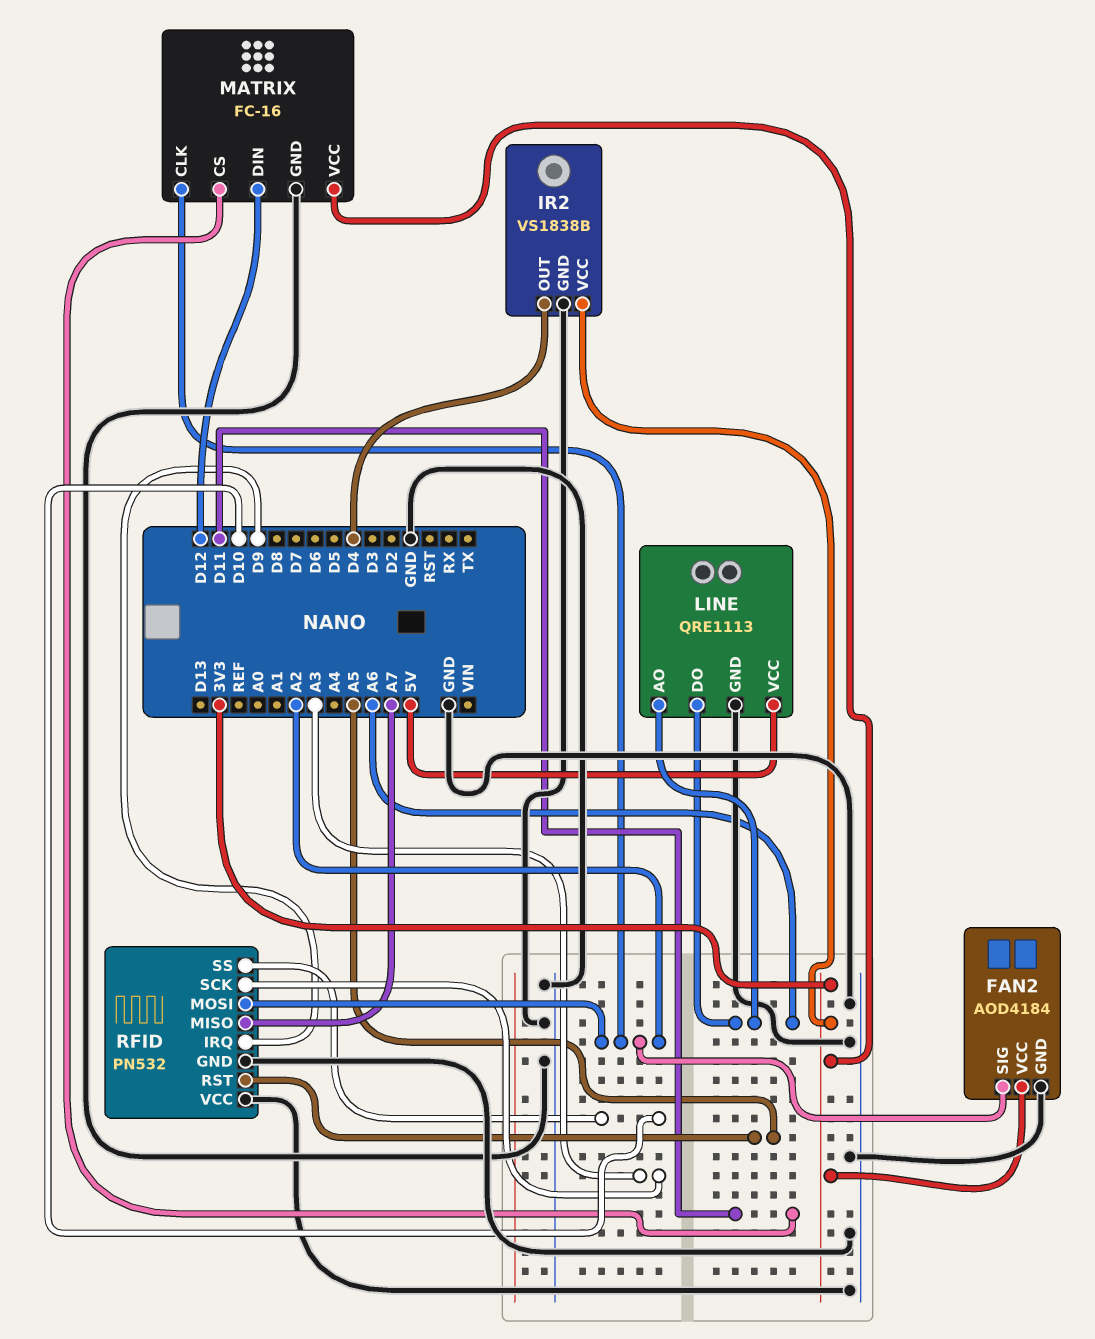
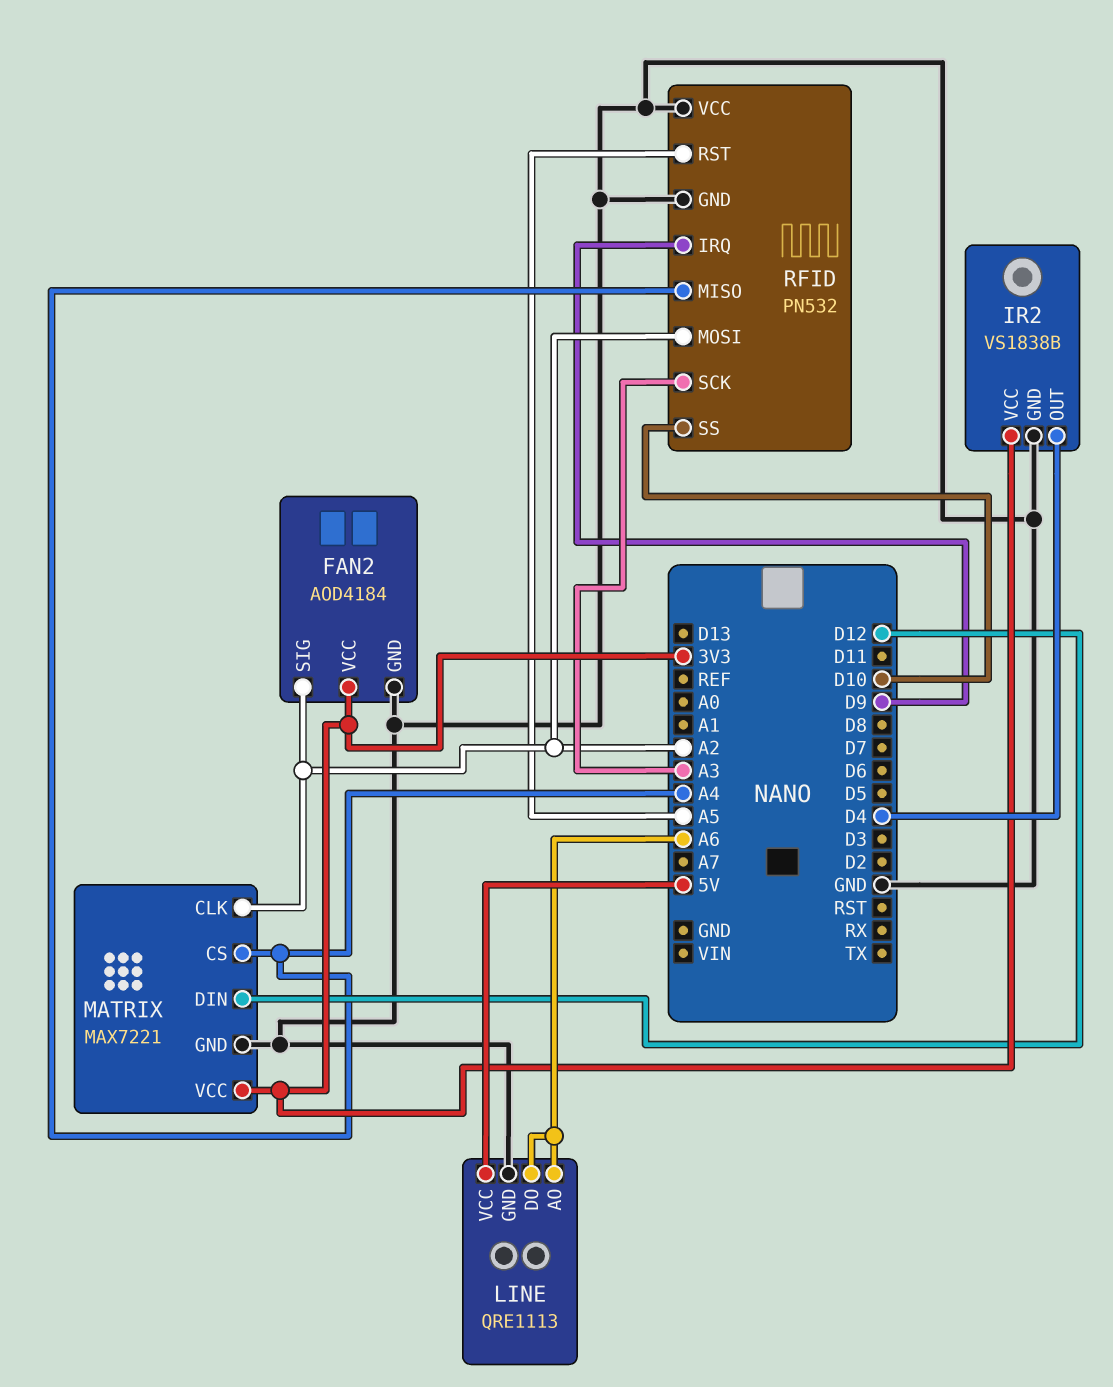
MATRIX: FC-16 -> MAX7221
MATRIX pin CS: D11 -> A4
RFID pin MISO: A7 -> A4

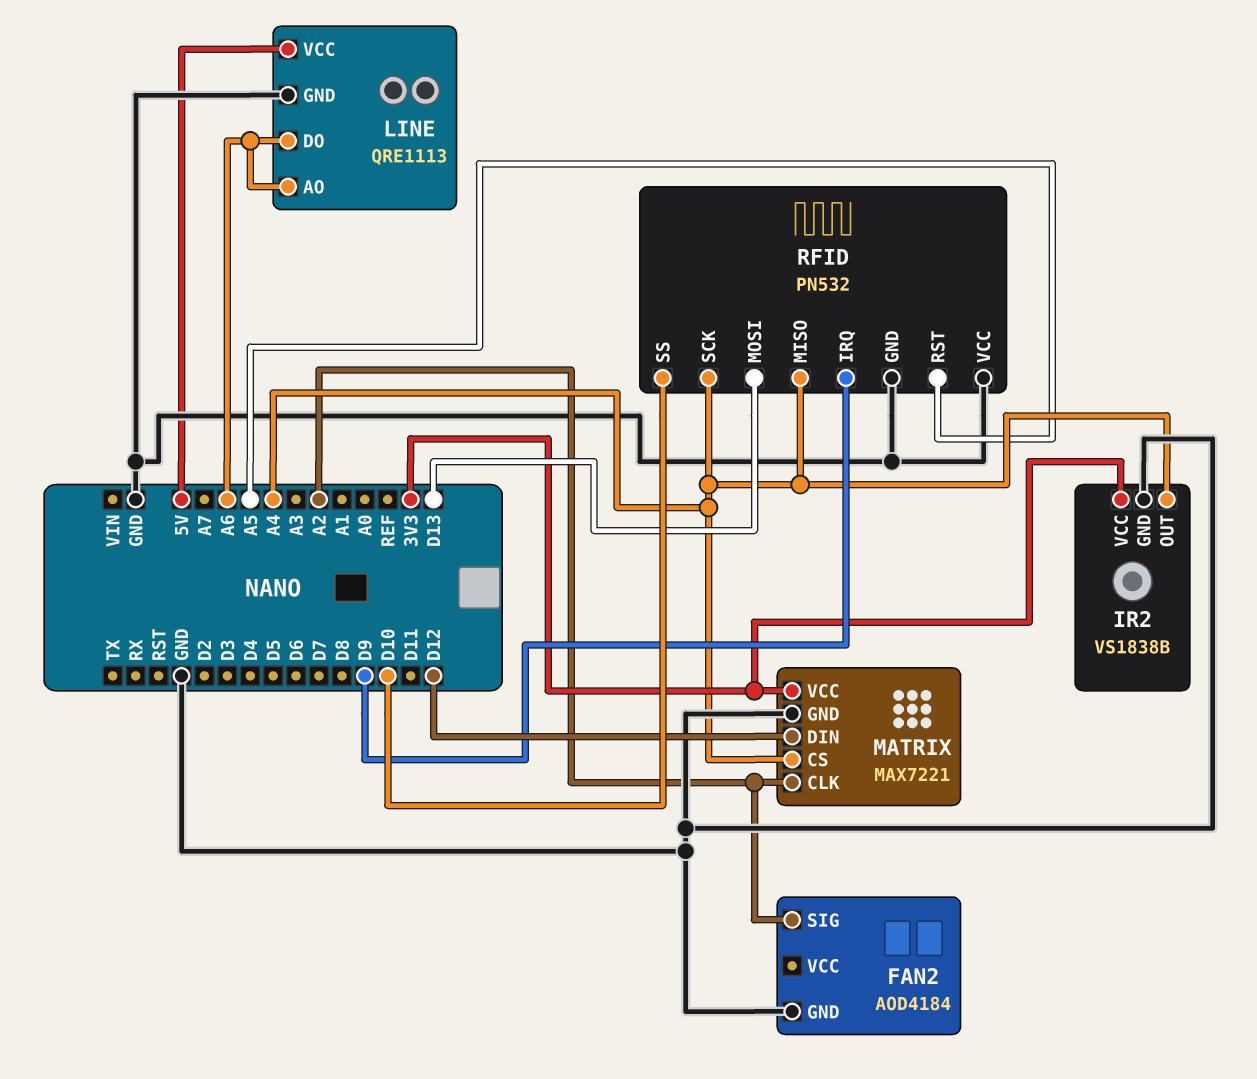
FAN2 pin VCC: 3V3 -> none
IR2 pin OUT: D4 -> A4
RFID pin MOSI: A2 -> D13
RFID pin SCK: A3 -> A4

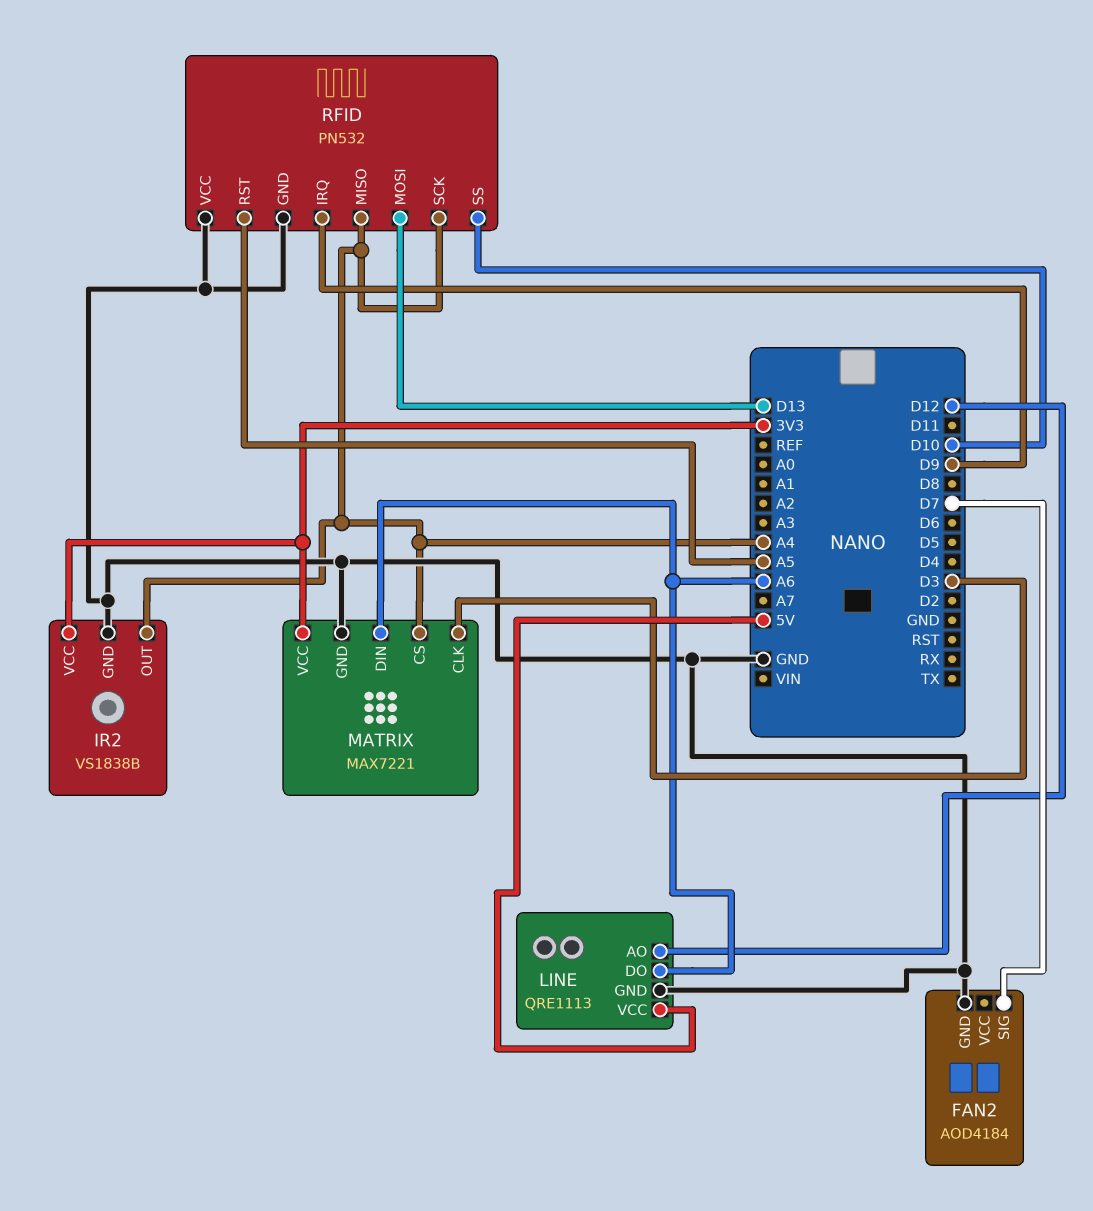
FAN2 pin SIG: A2 -> D7
LINE pin AO: A6 -> D12
MATRIX pin CLK: A2 -> D3
MATRIX pin DIN: D12 -> A6

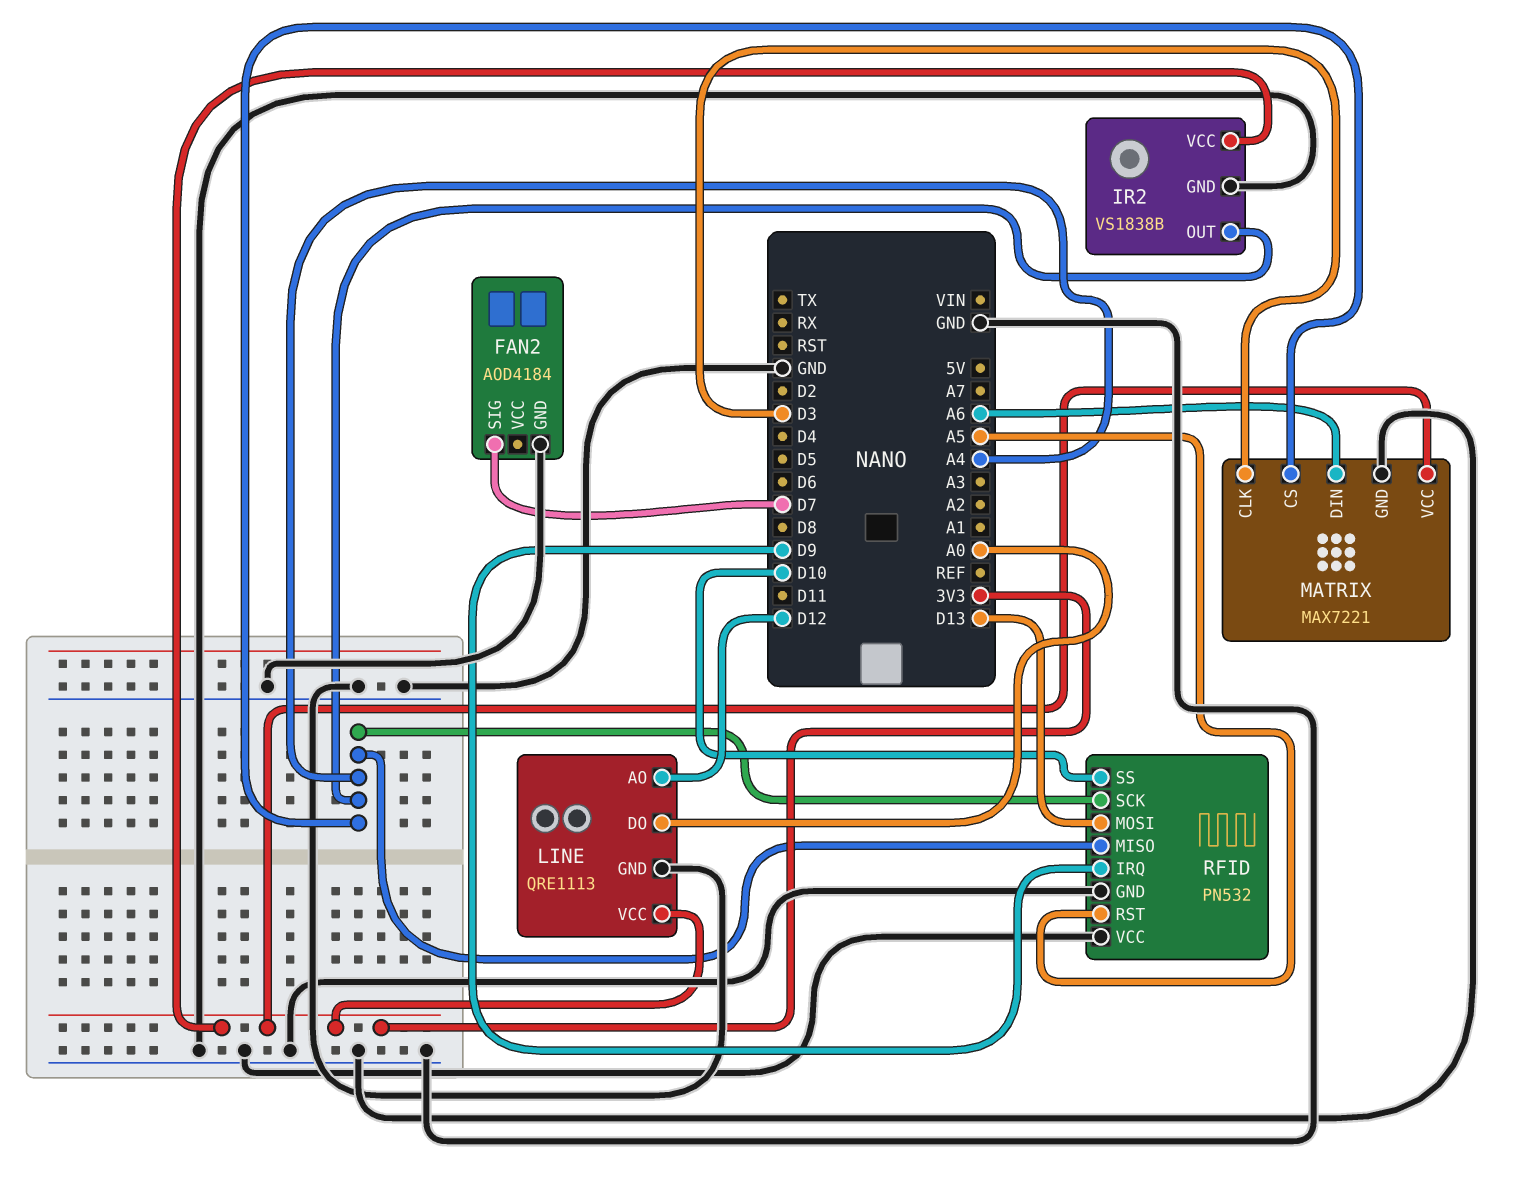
LINE pin DO: A6 -> A0
LINE pin VCC: 5V -> 3V3

